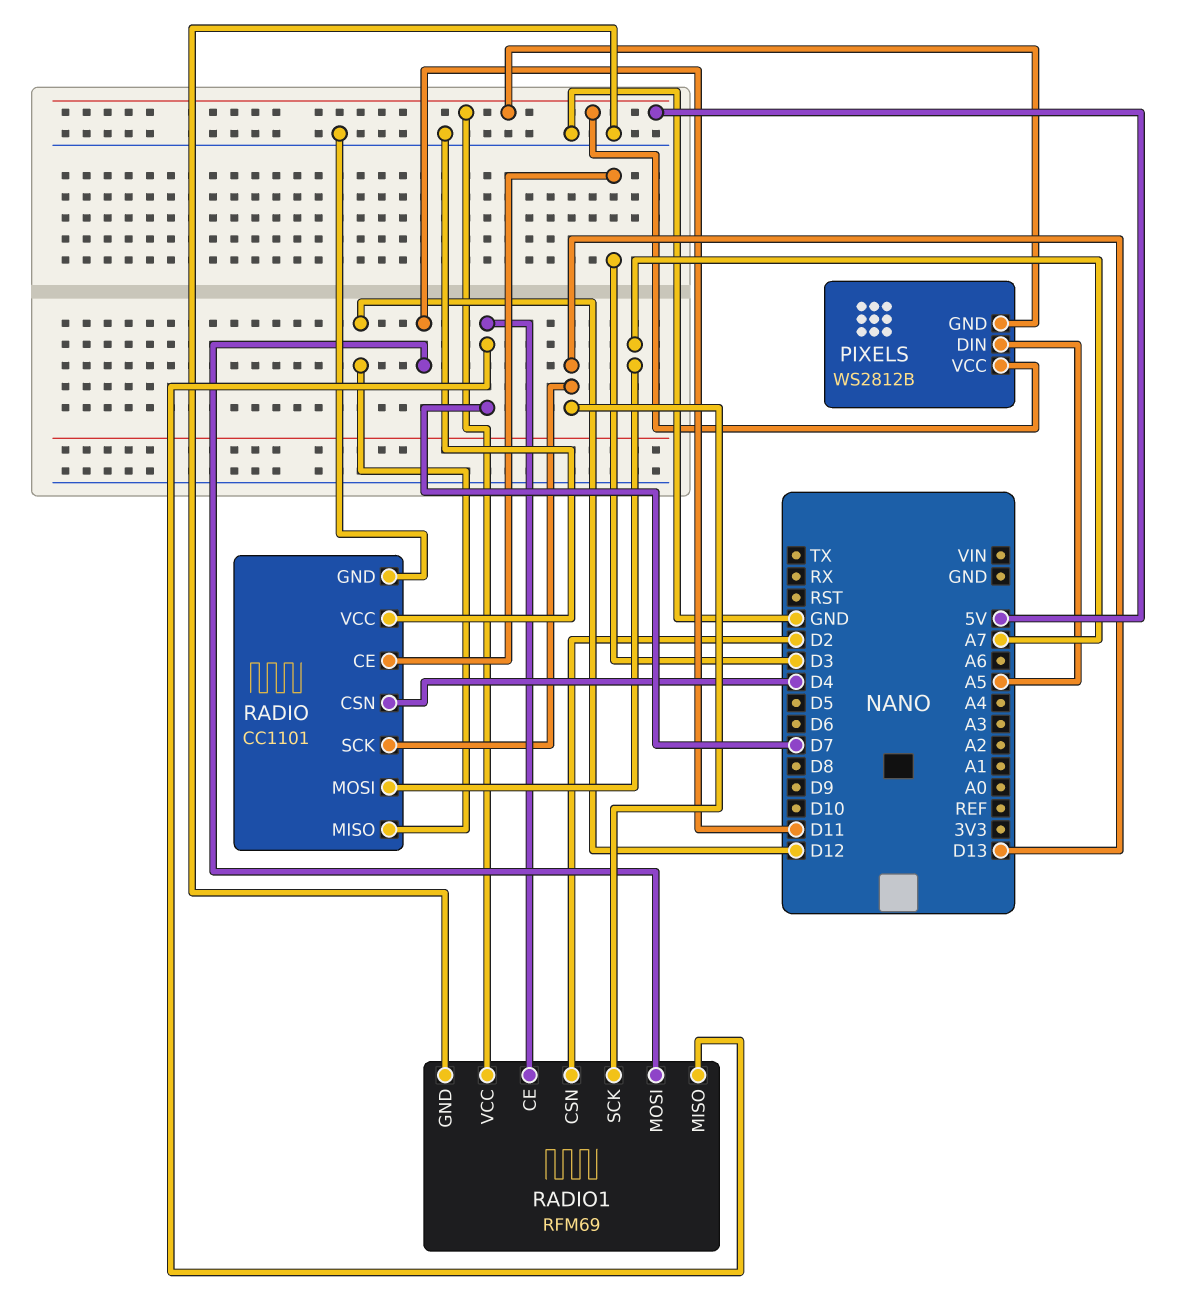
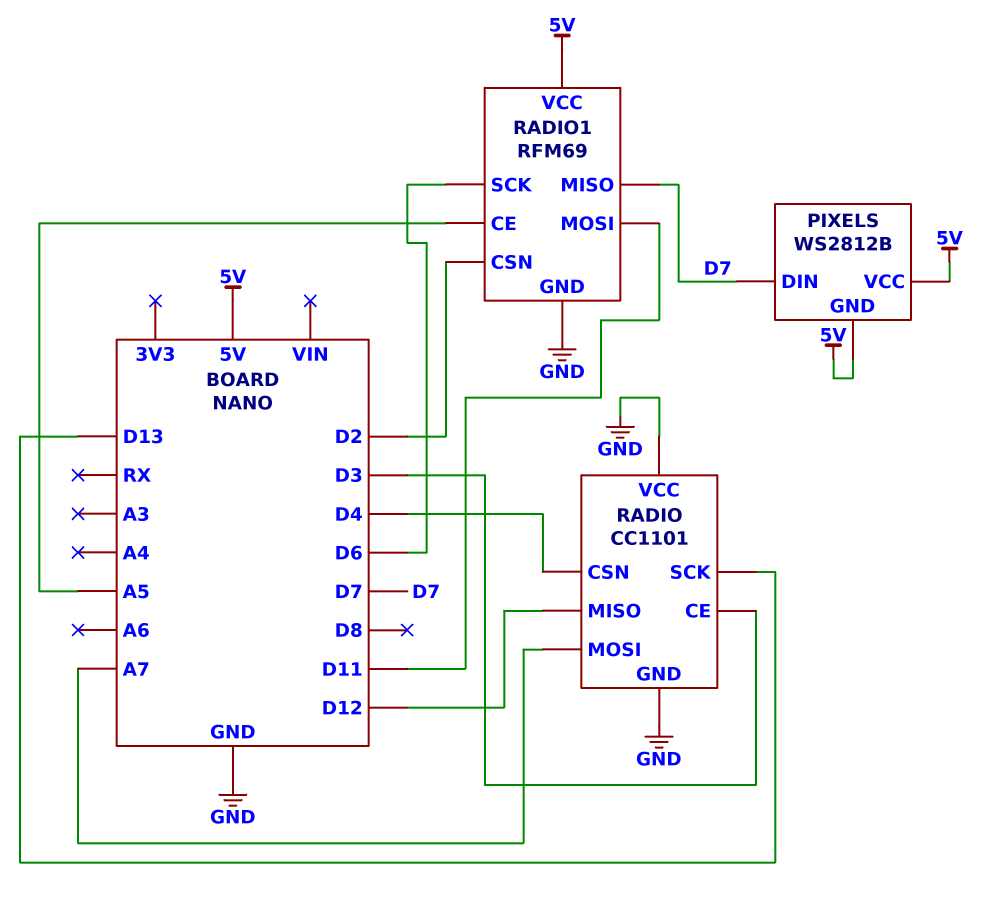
PIXELS pin DIN: A5 -> D7
RADIO1 pin CE: D7 -> A5
RADIO1 pin SCK: D13 -> D6

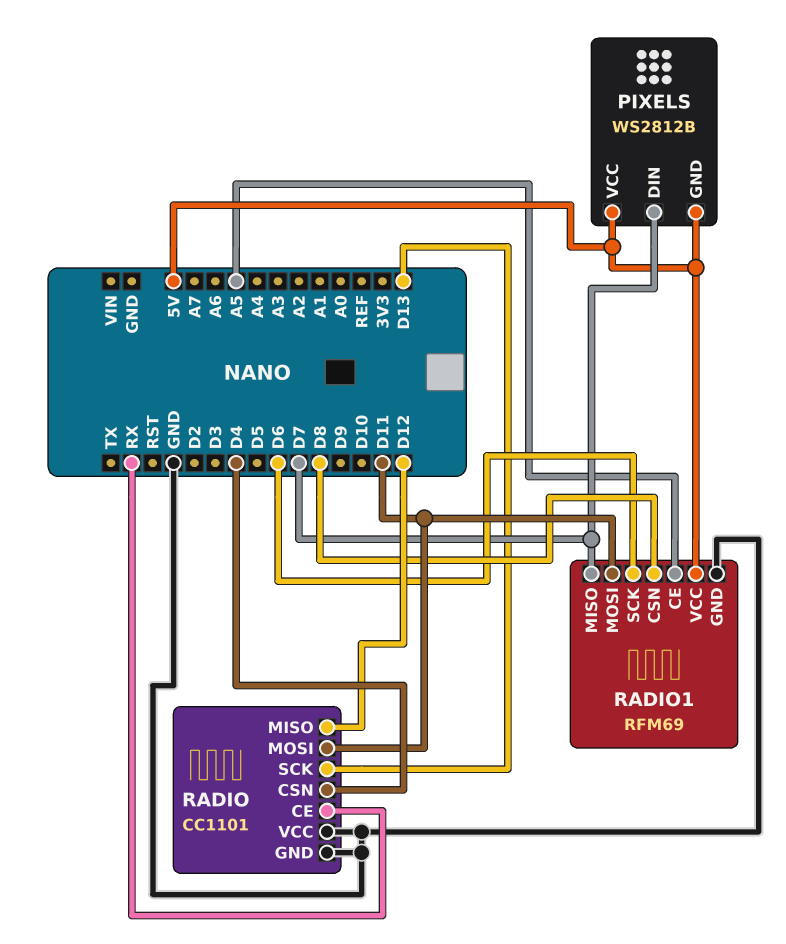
RADIO pin CE: D3 -> RX
RADIO pin MOSI: A7 -> D11
RADIO1 pin CSN: D2 -> D8

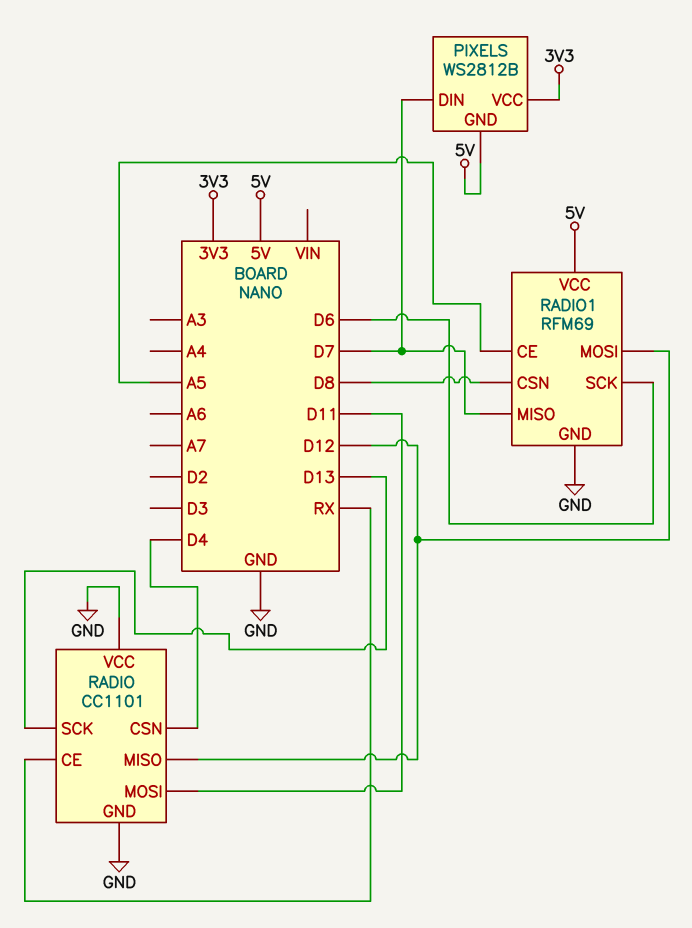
PIXELS pin VCC: 5V -> 3V3
RADIO1 pin MOSI: D11 -> D12

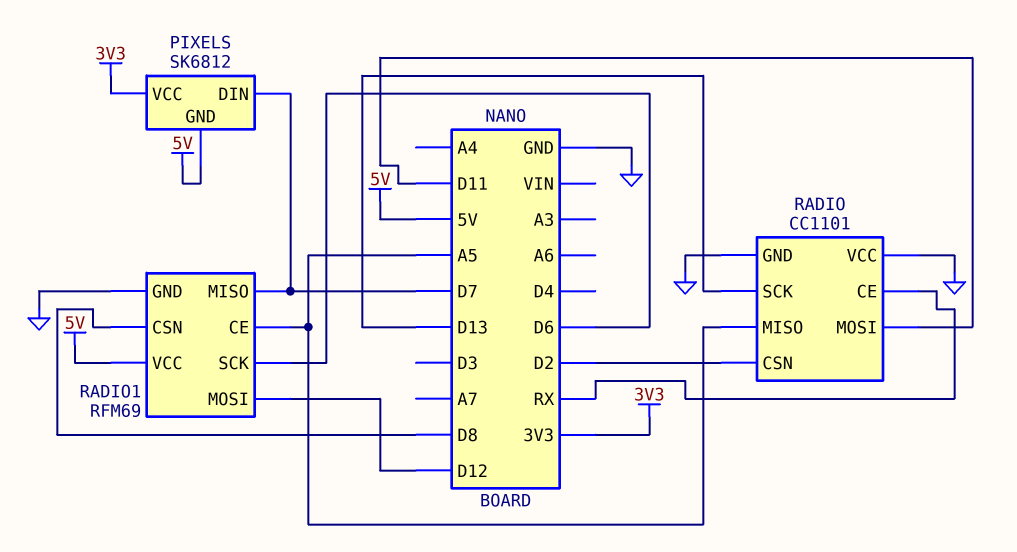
PIXELS: WS2812B -> SK6812
RADIO pin CSN: D4 -> D2
RADIO pin MISO: D12 -> A5

